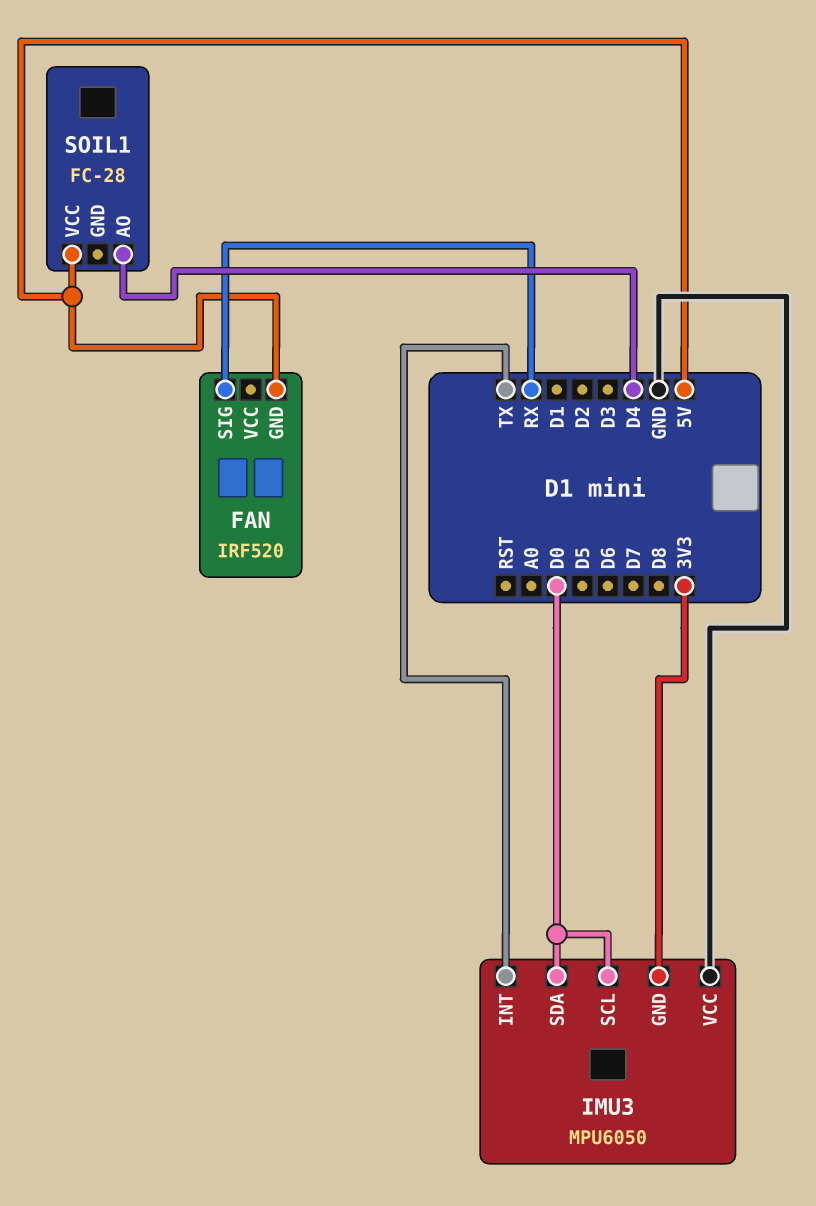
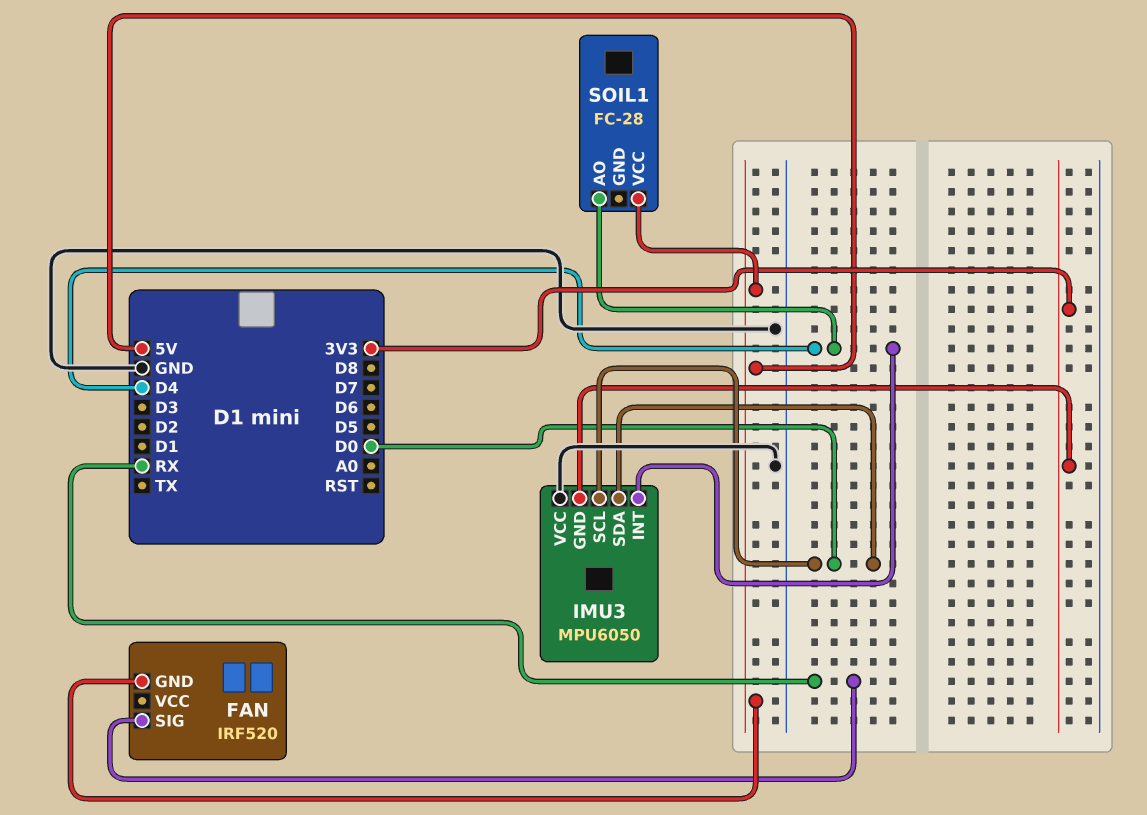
IMU3 pin INT: TX -> D4

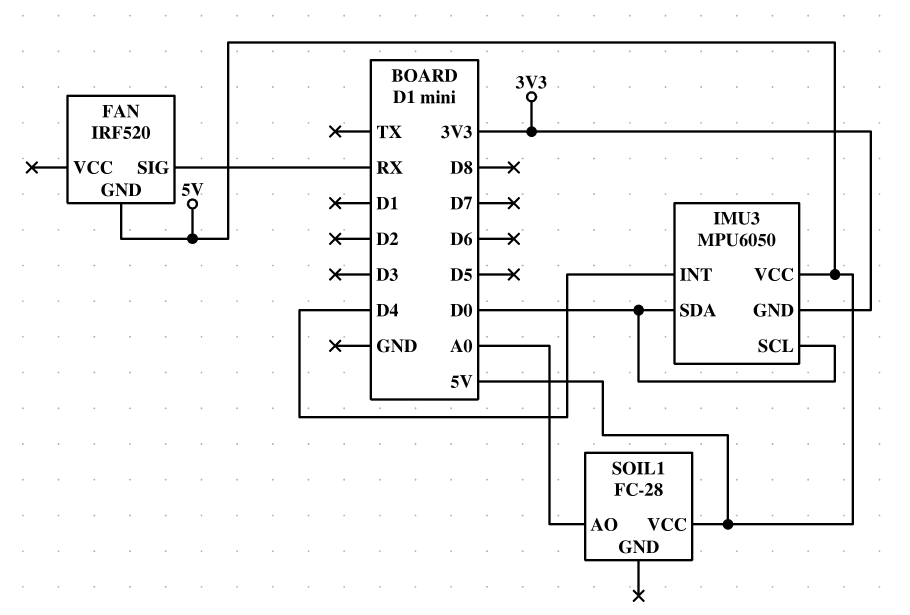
IMU3 pin VCC: GND -> 5V
SOIL1 pin AO: D4 -> A0

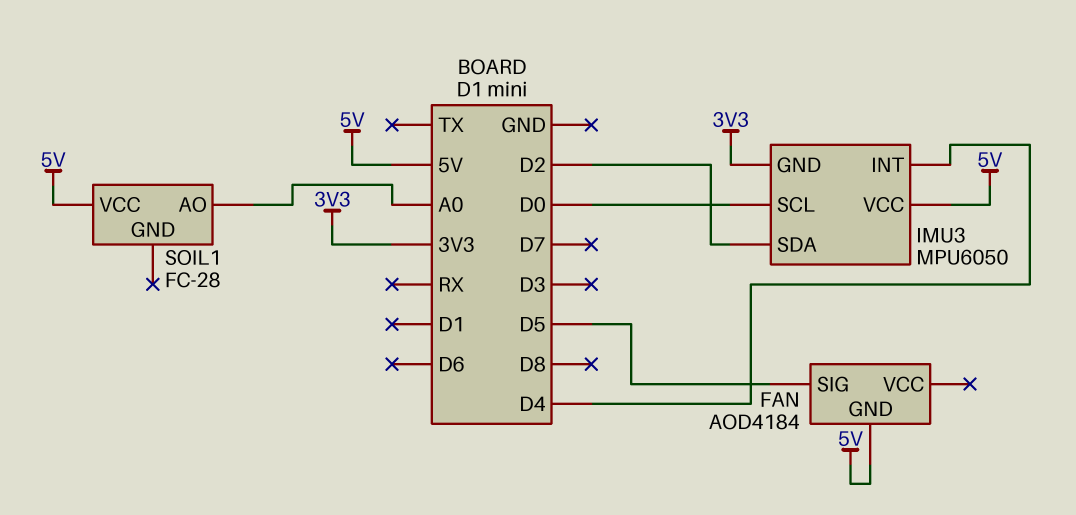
FAN: IRF520 -> AOD4184
FAN pin SIG: RX -> D5
IMU3 pin SDA: D0 -> D2

